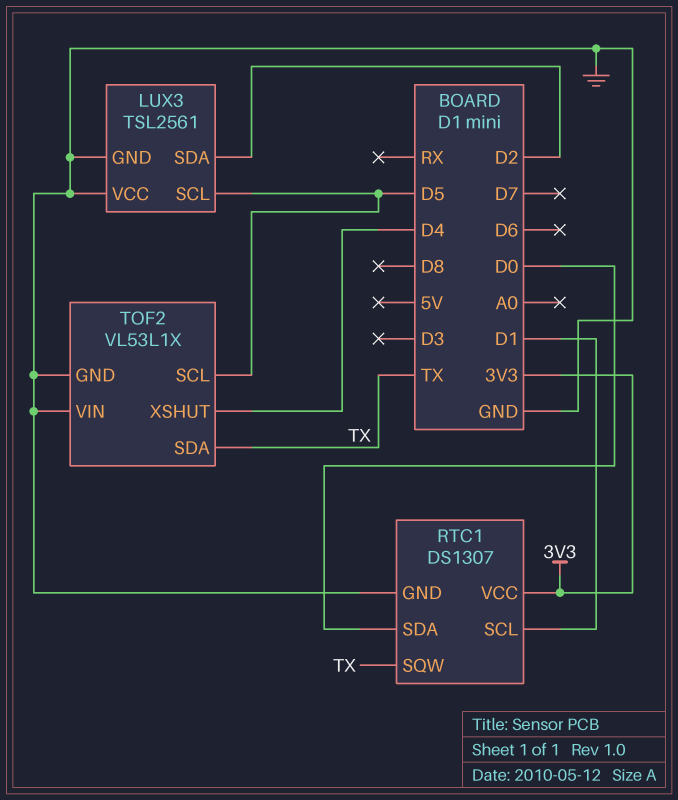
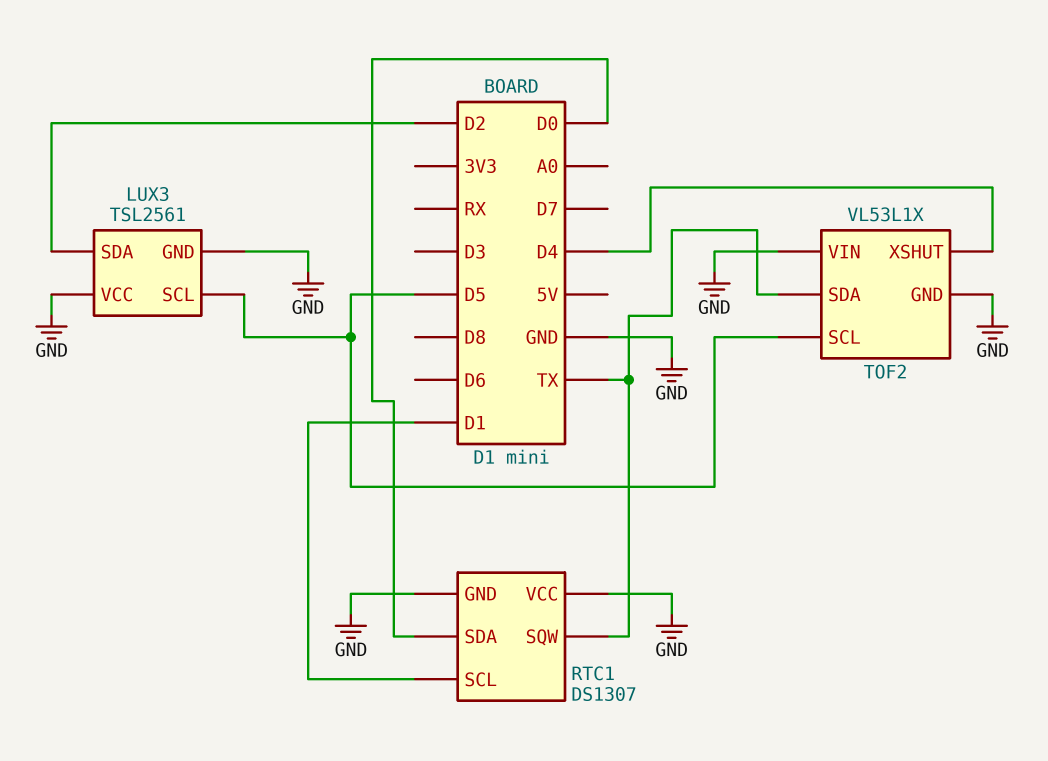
RTC1 pin VCC: 3V3 -> GND

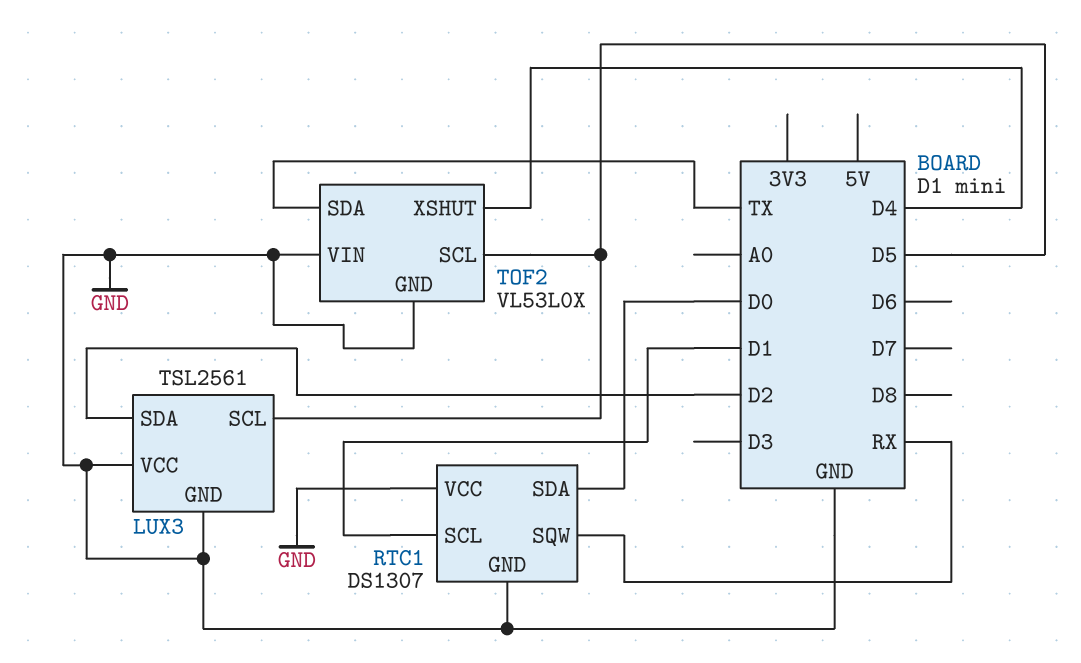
RTC1 pin SQW: TX -> RX
TOF2: VL53L1X -> VL53L0X

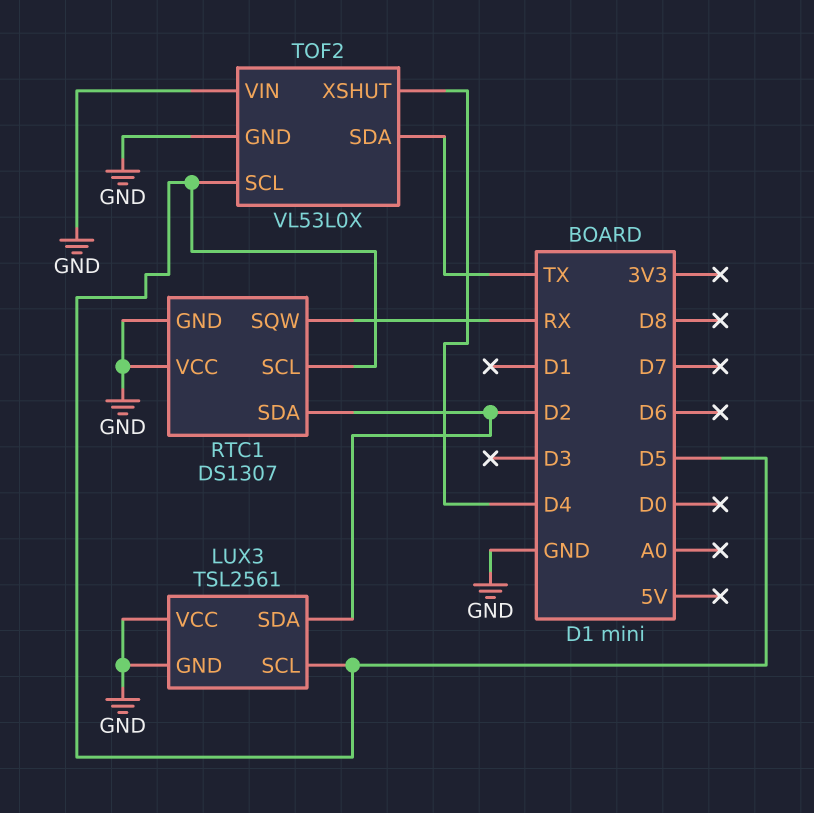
RTC1 pin SCL: D1 -> D5
RTC1 pin SDA: D0 -> D2

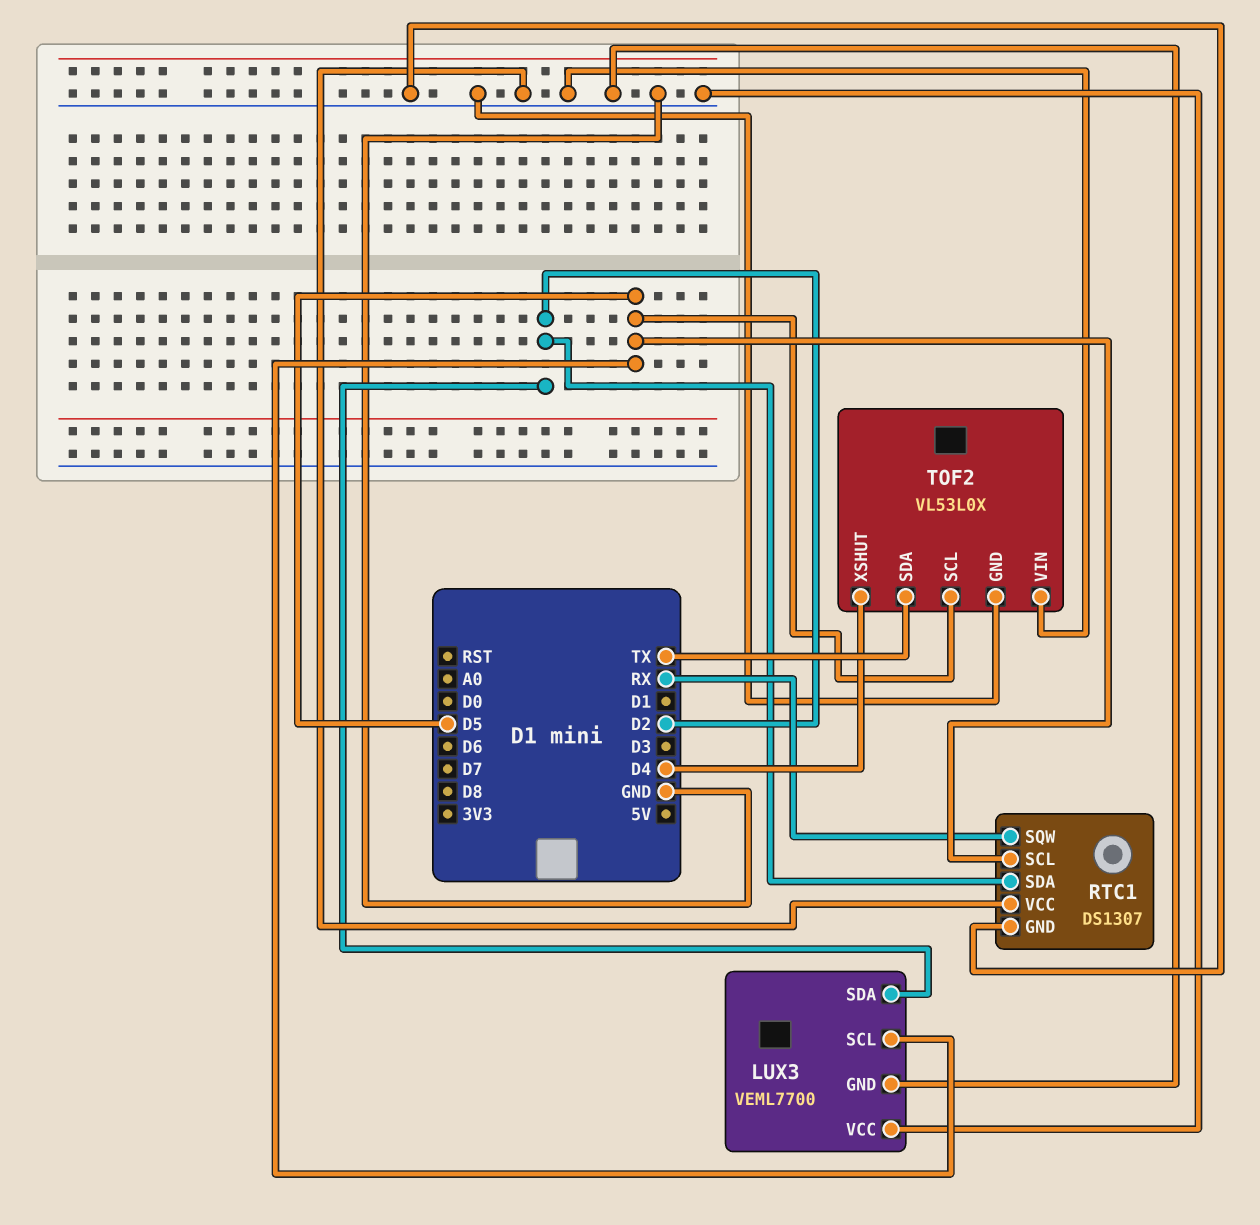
LUX3: TSL2561 -> VEML7700

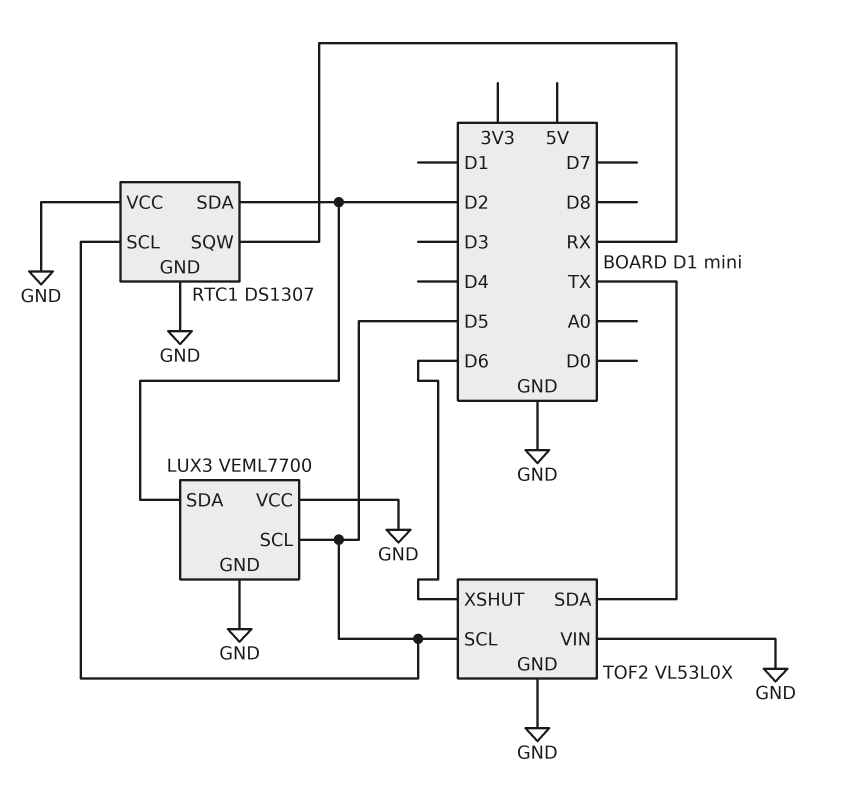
TOF2 pin XSHUT: D4 -> D6

